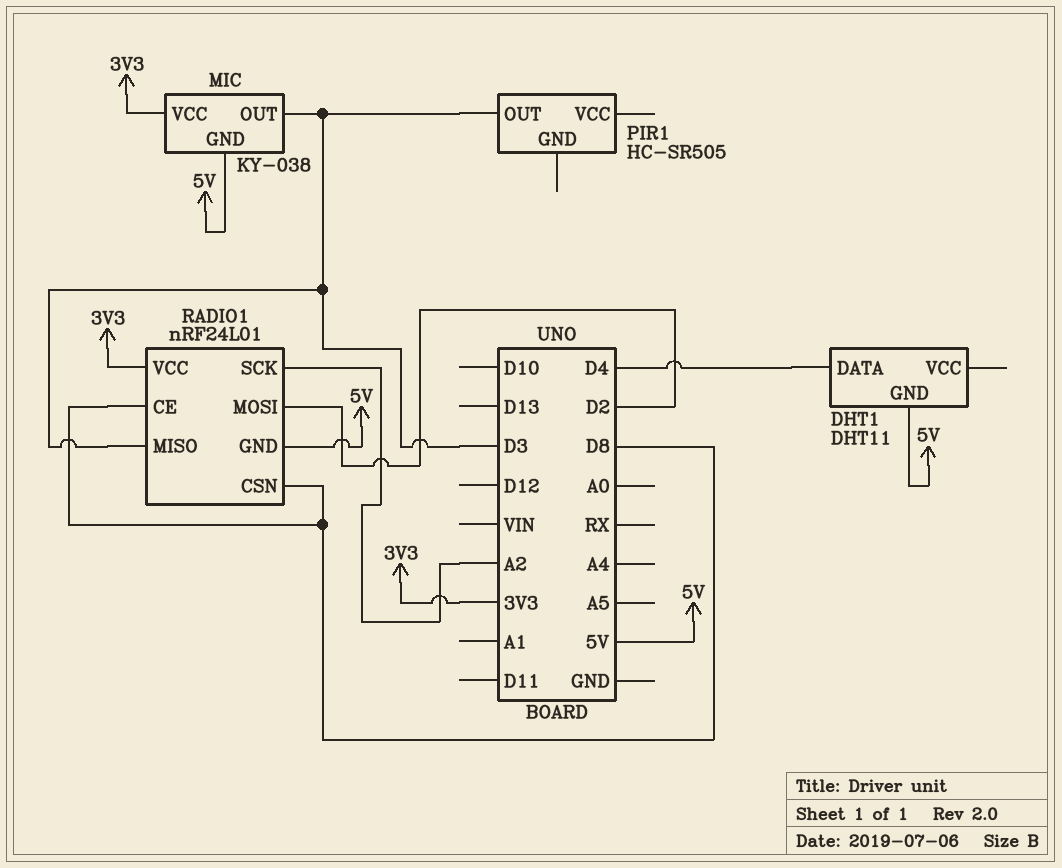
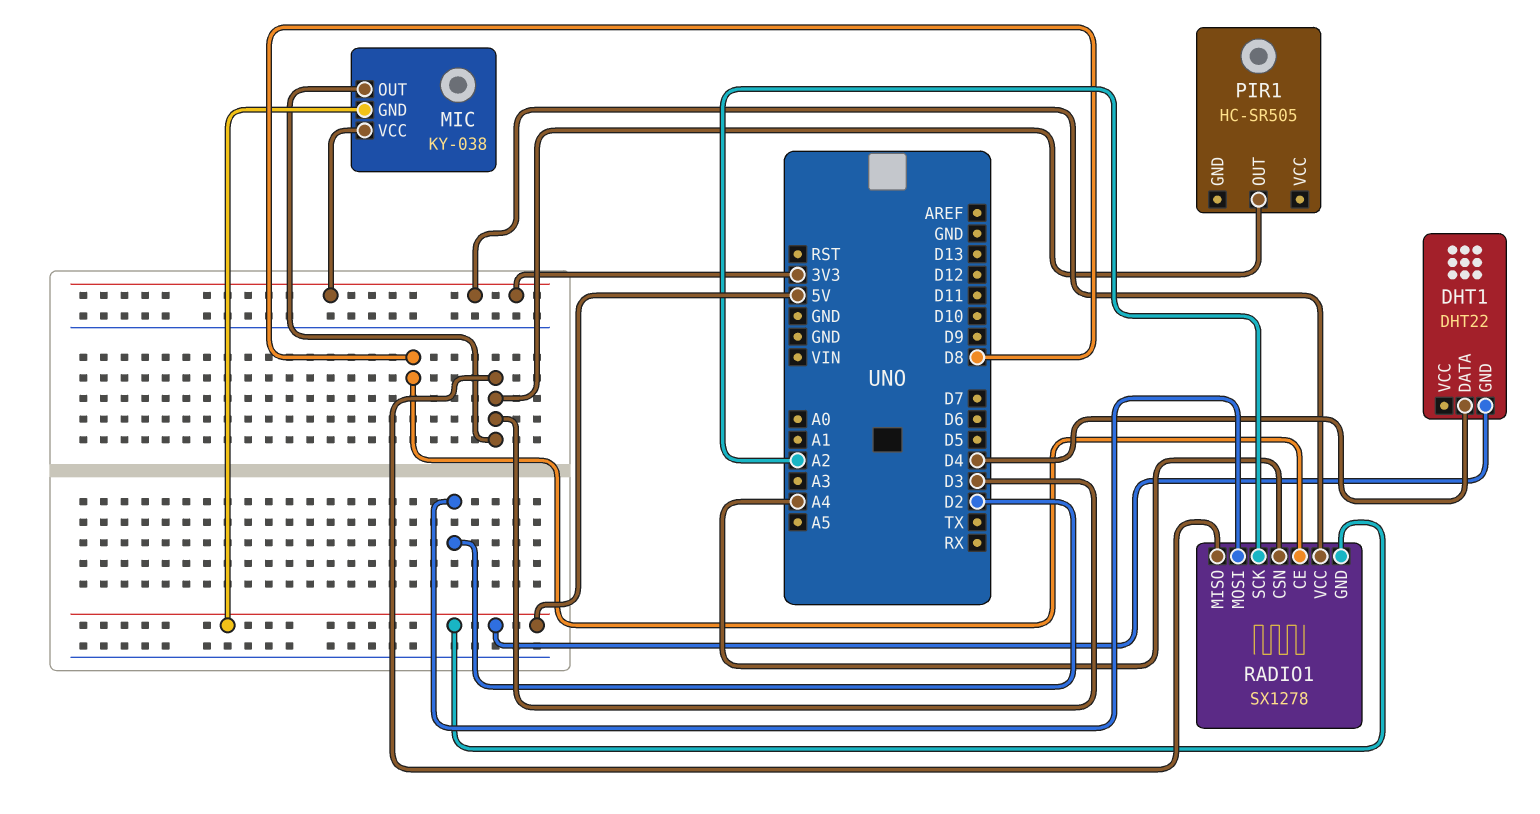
DHT1: DHT11 -> DHT22
RADIO1: nRF24L01 -> SX1278
RADIO1 pin CSN: D8 -> A4

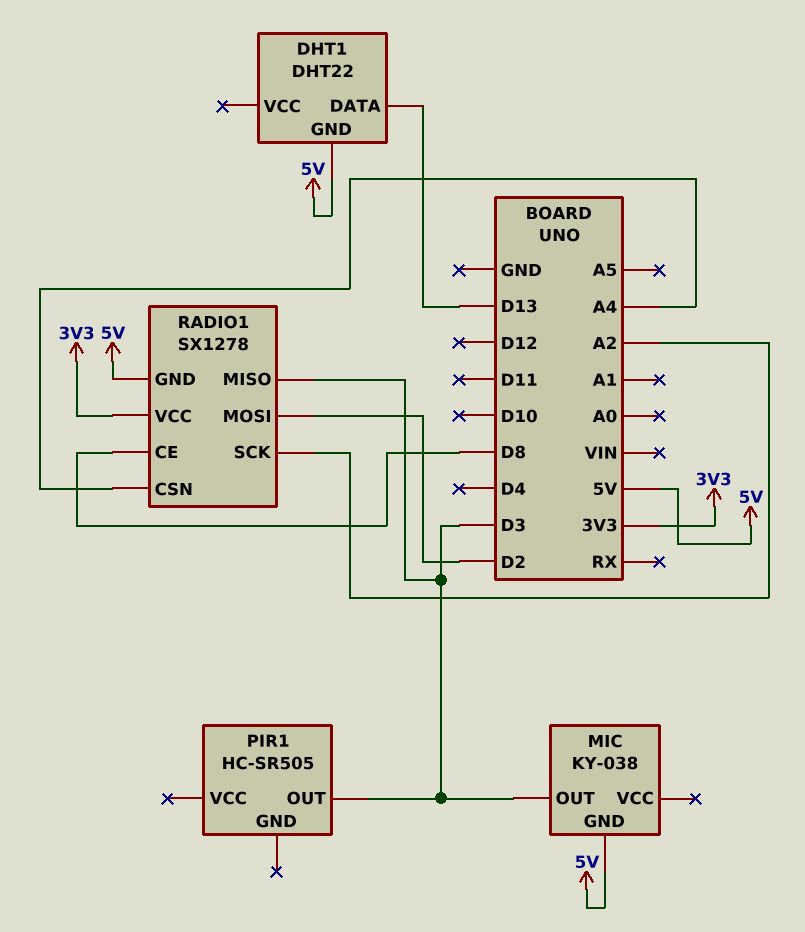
DHT1 pin DATA: D4 -> D13
MIC pin VCC: 3V3 -> none

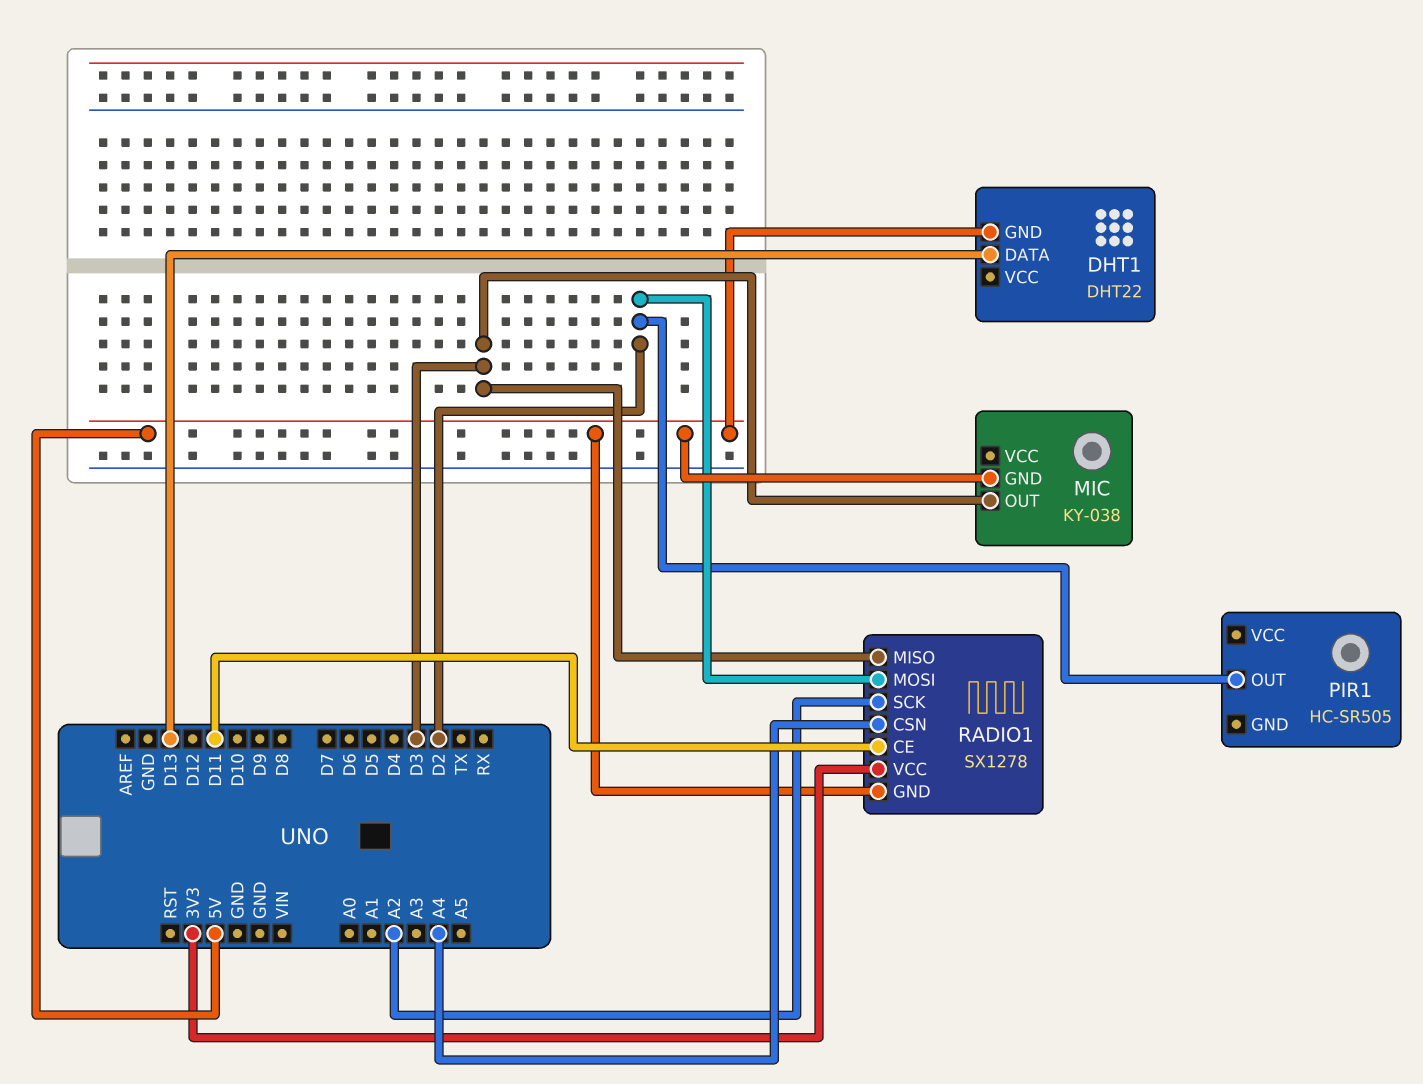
PIR1 pin OUT: D3 -> D2
RADIO1 pin CE: D8 -> D11

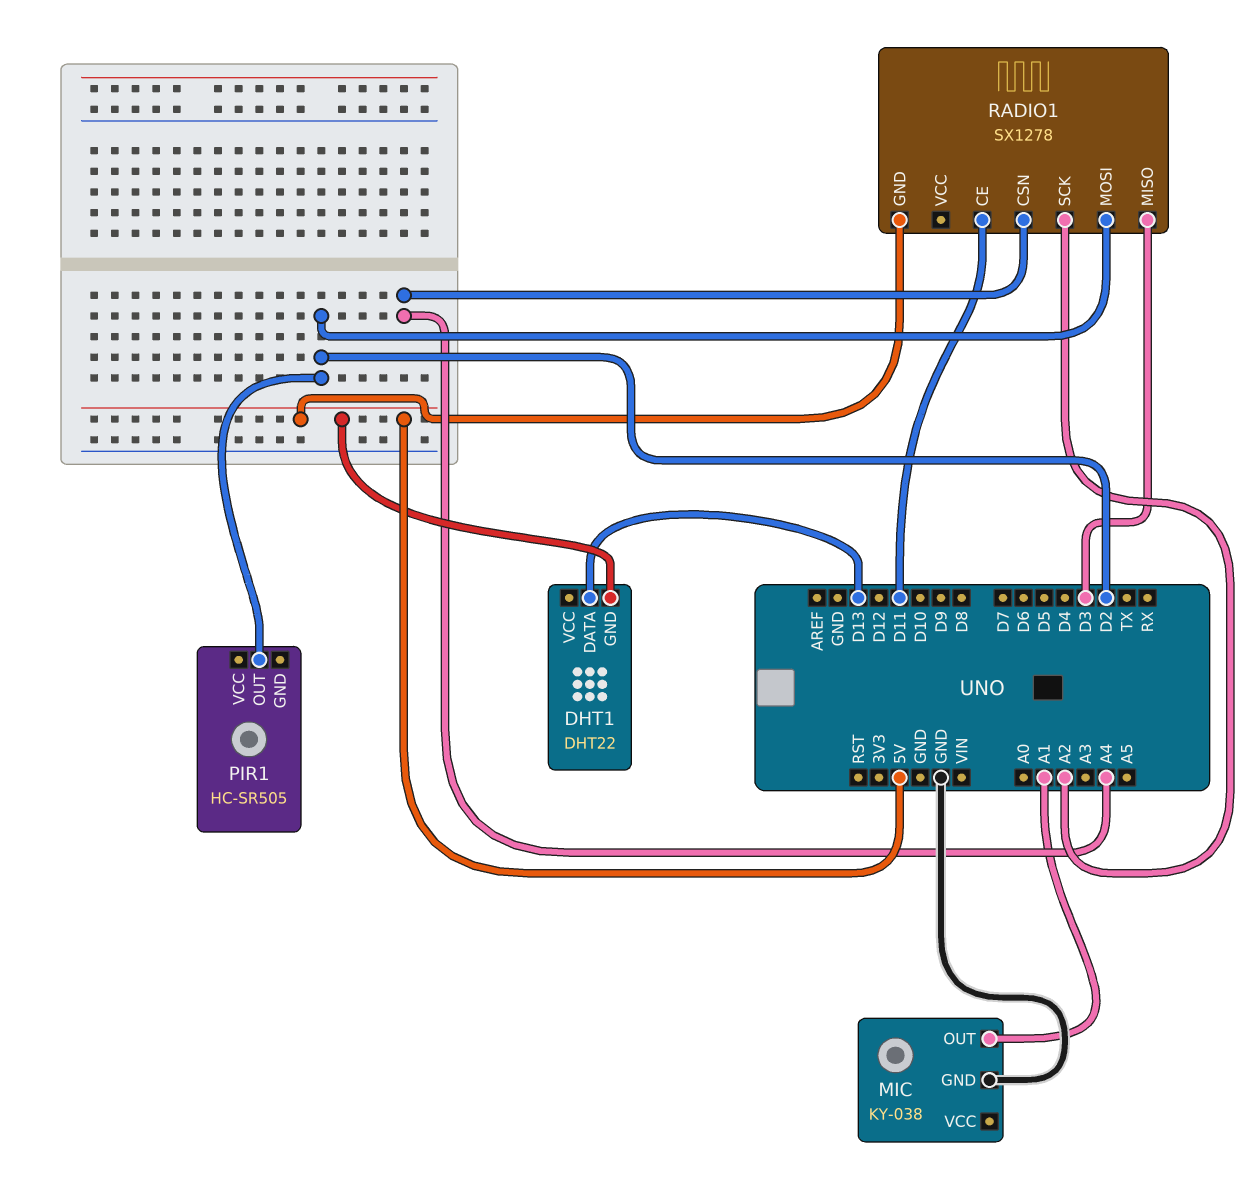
MIC pin GND: 5V -> GND
MIC pin OUT: D3 -> A1
RADIO1 pin VCC: 3V3 -> none

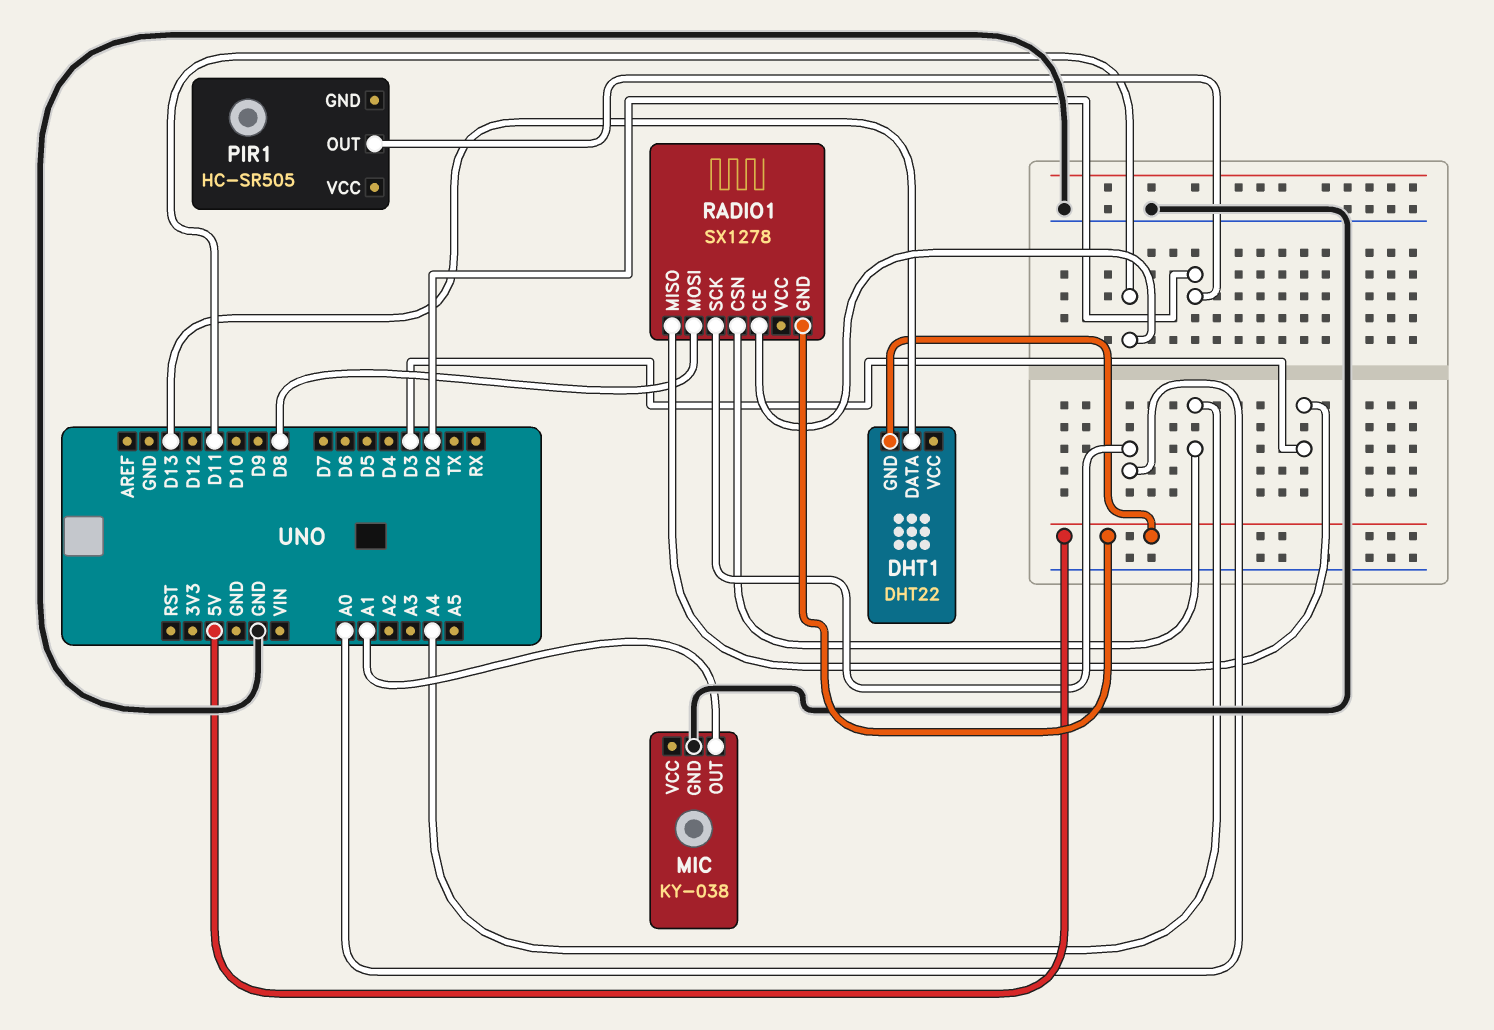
RADIO1 pin MOSI: D2 -> D8
RADIO1 pin SCK: A2 -> A0

